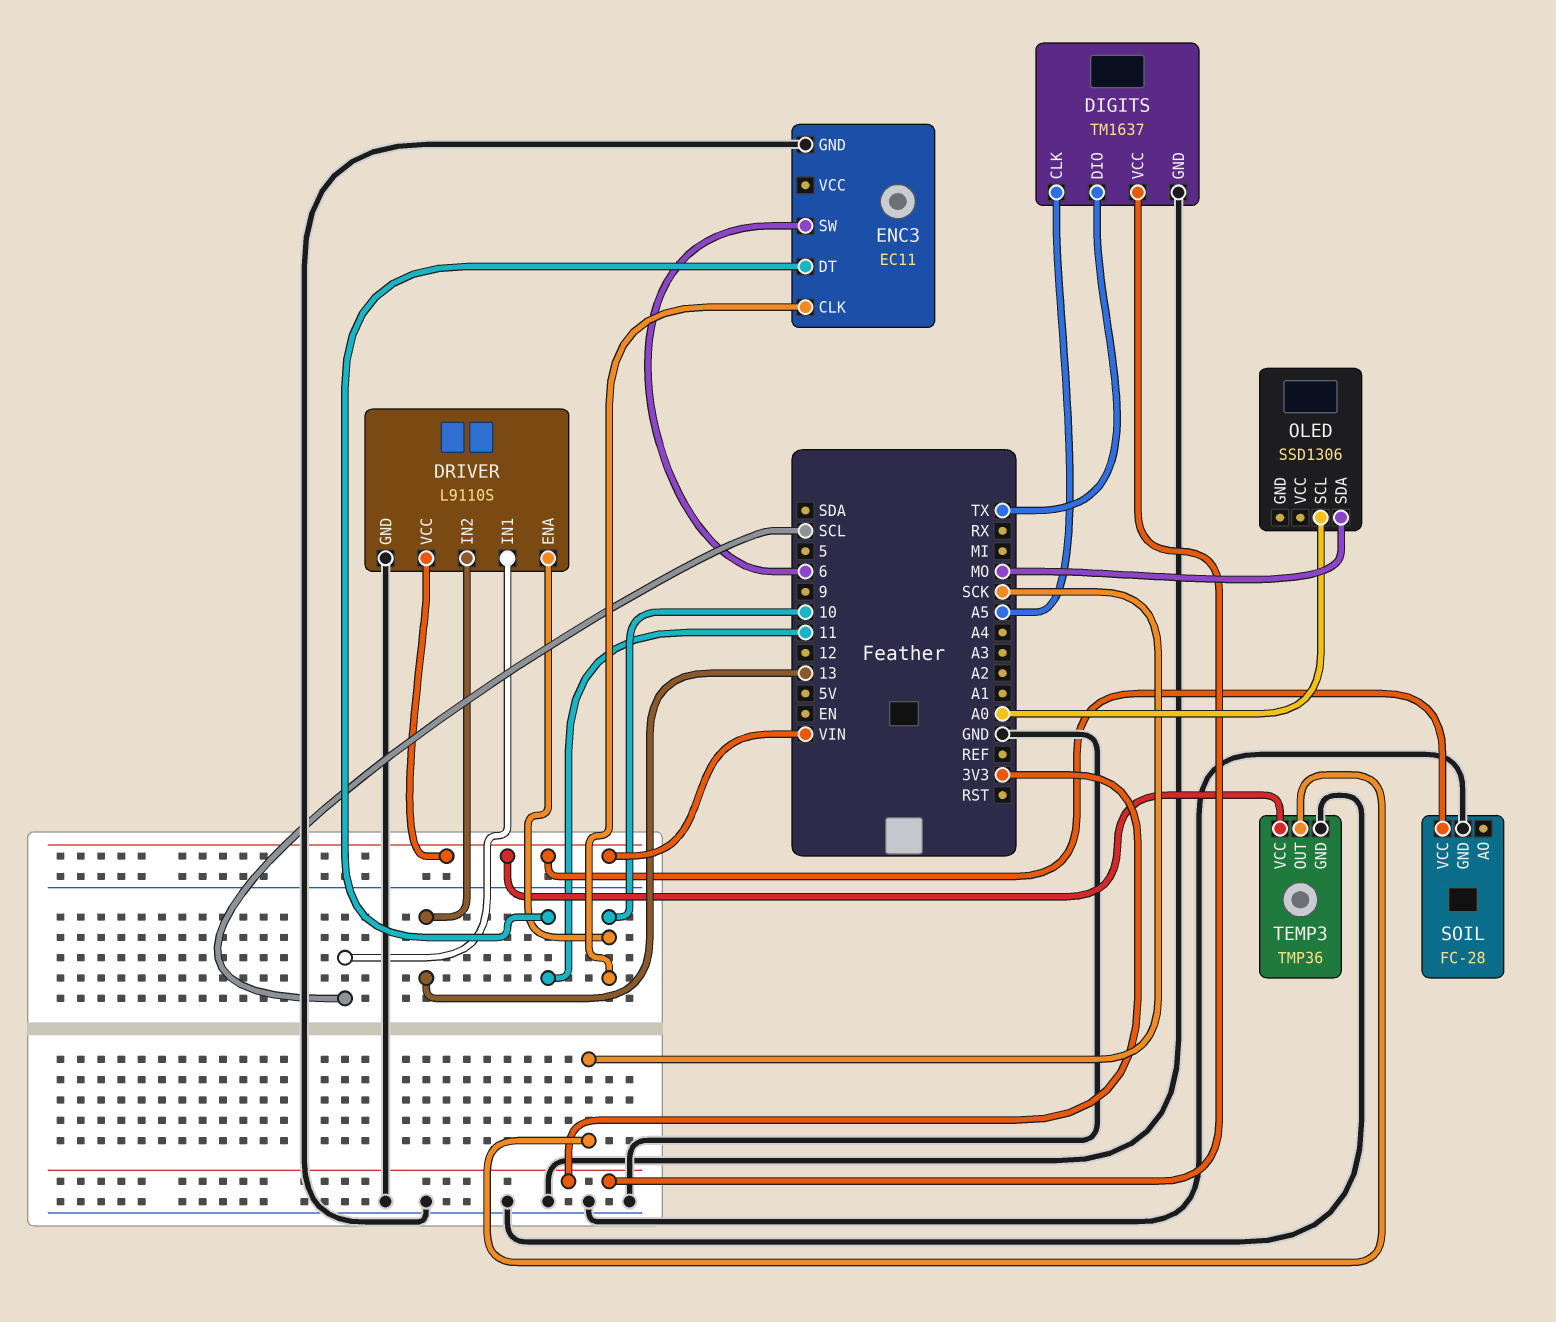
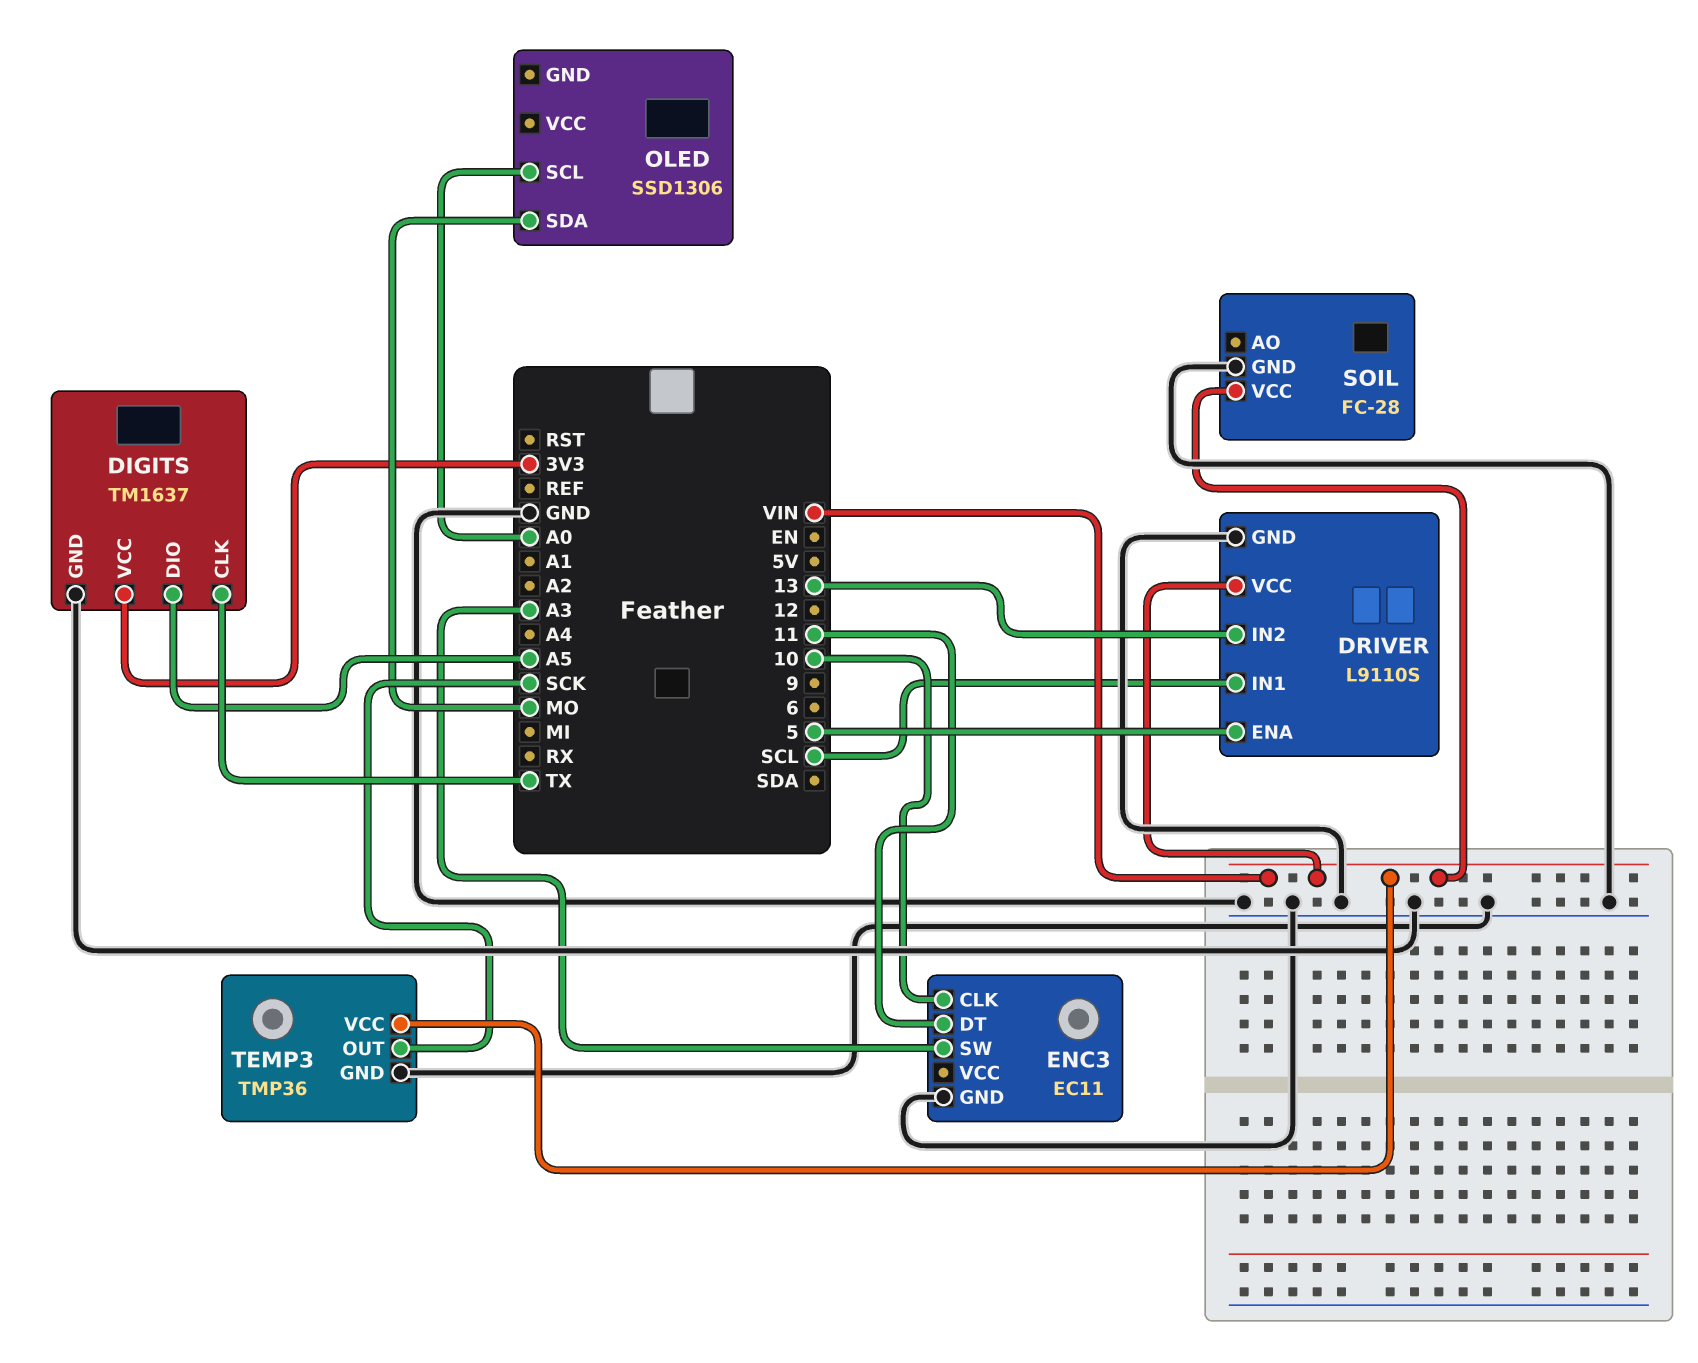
DIGITS pin CLK: A5 -> TX
DIGITS pin DIO: TX -> A5
DRIVER pin ENA: 10 -> 5
ENC3 pin SW: 6 -> A3

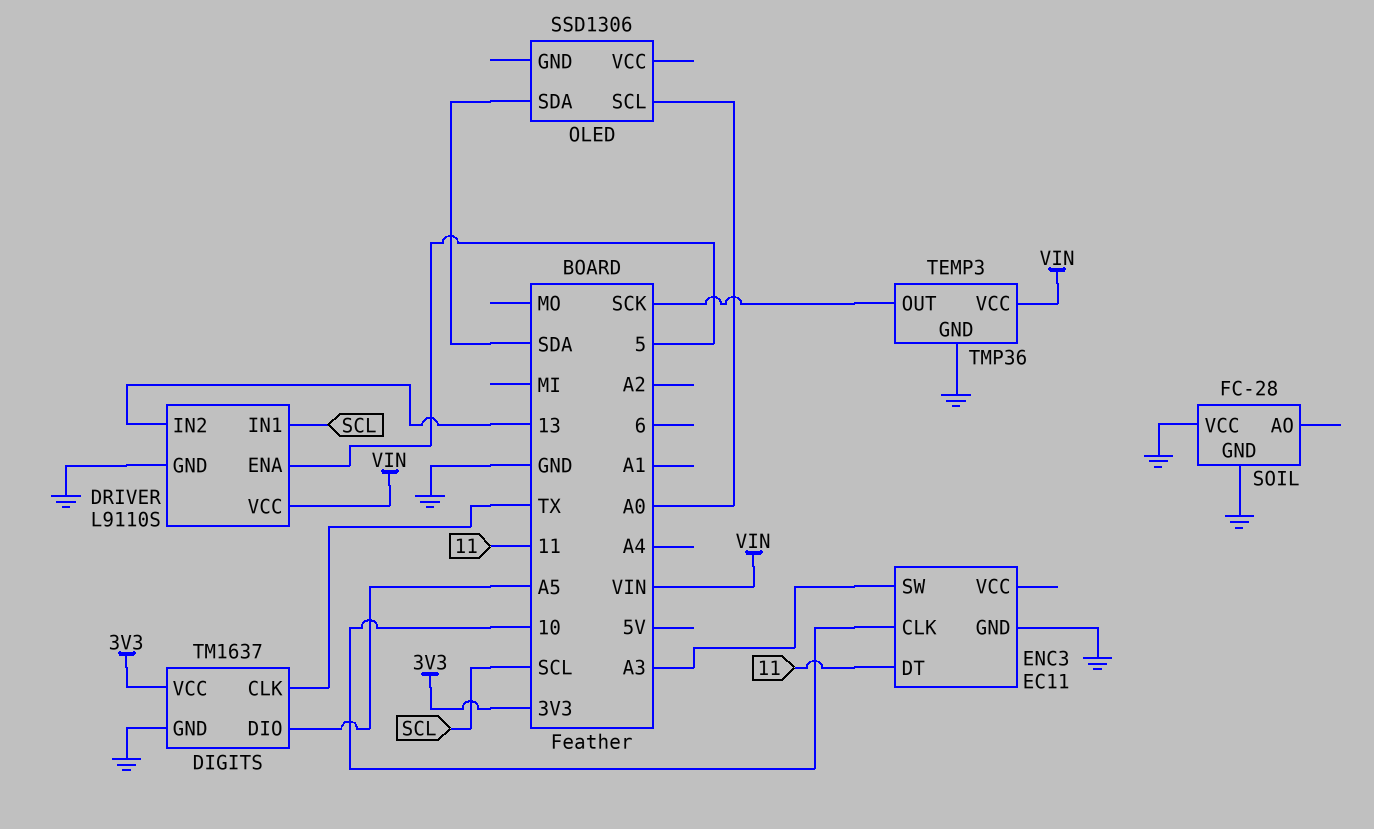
OLED pin SDA: MO -> SDA
SOIL pin VCC: VIN -> GND

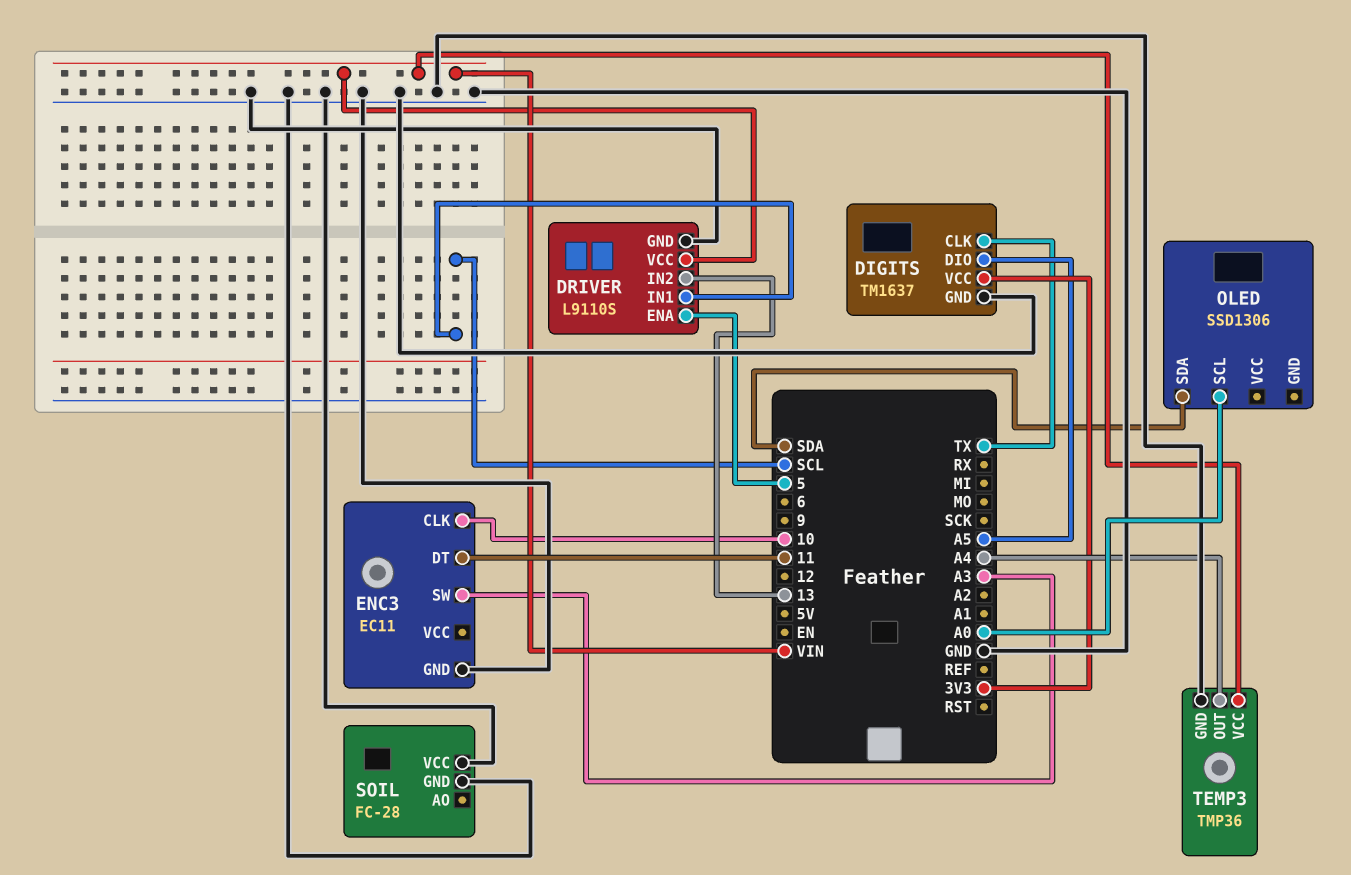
TEMP3 pin OUT: SCK -> A4

